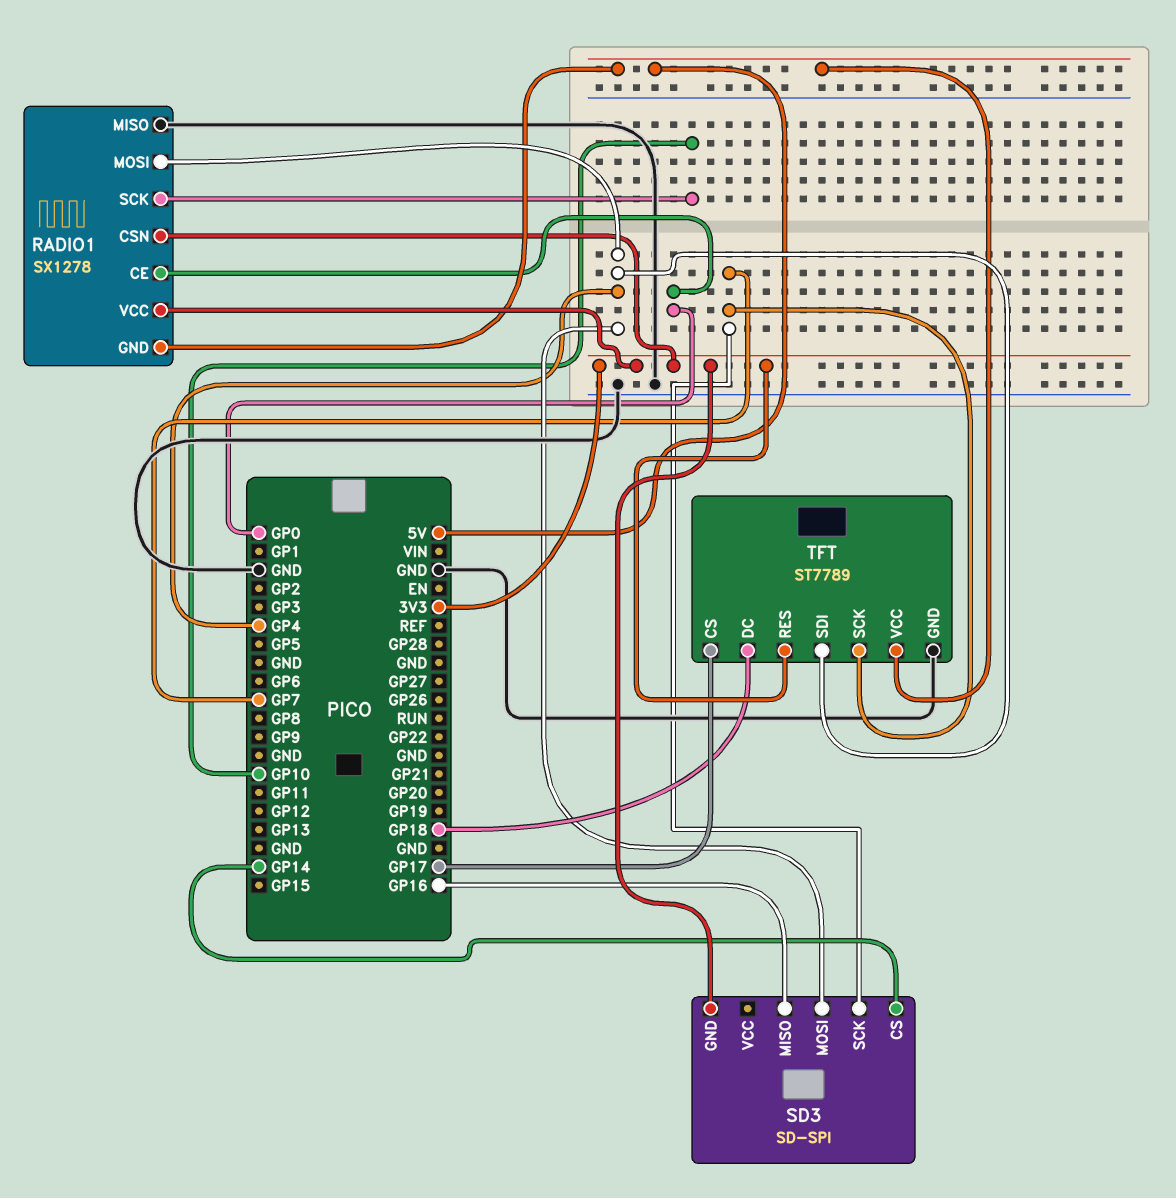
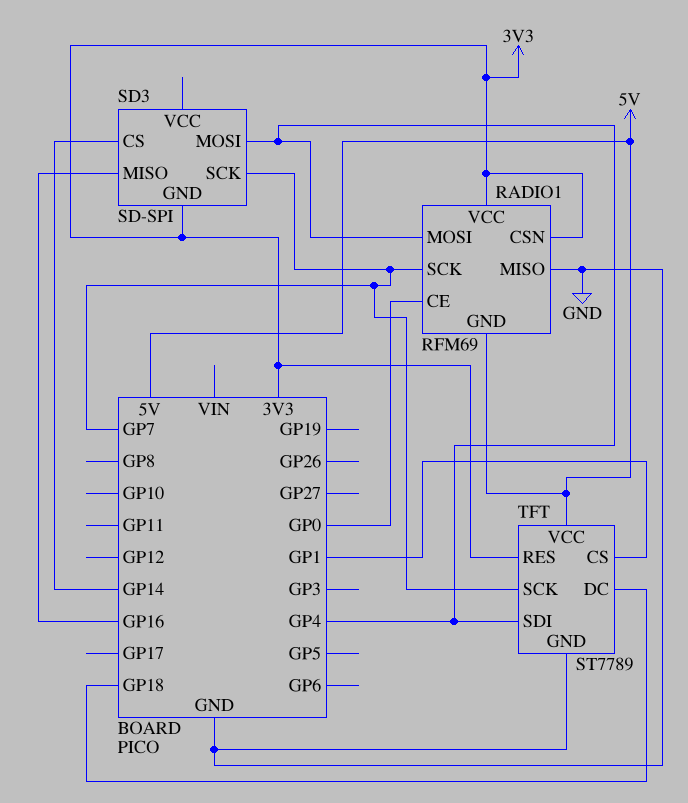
RADIO1: SX1278 -> RFM69
RADIO1 pin SCK: GP10 -> GP7
TFT pin CS: GP17 -> GP1

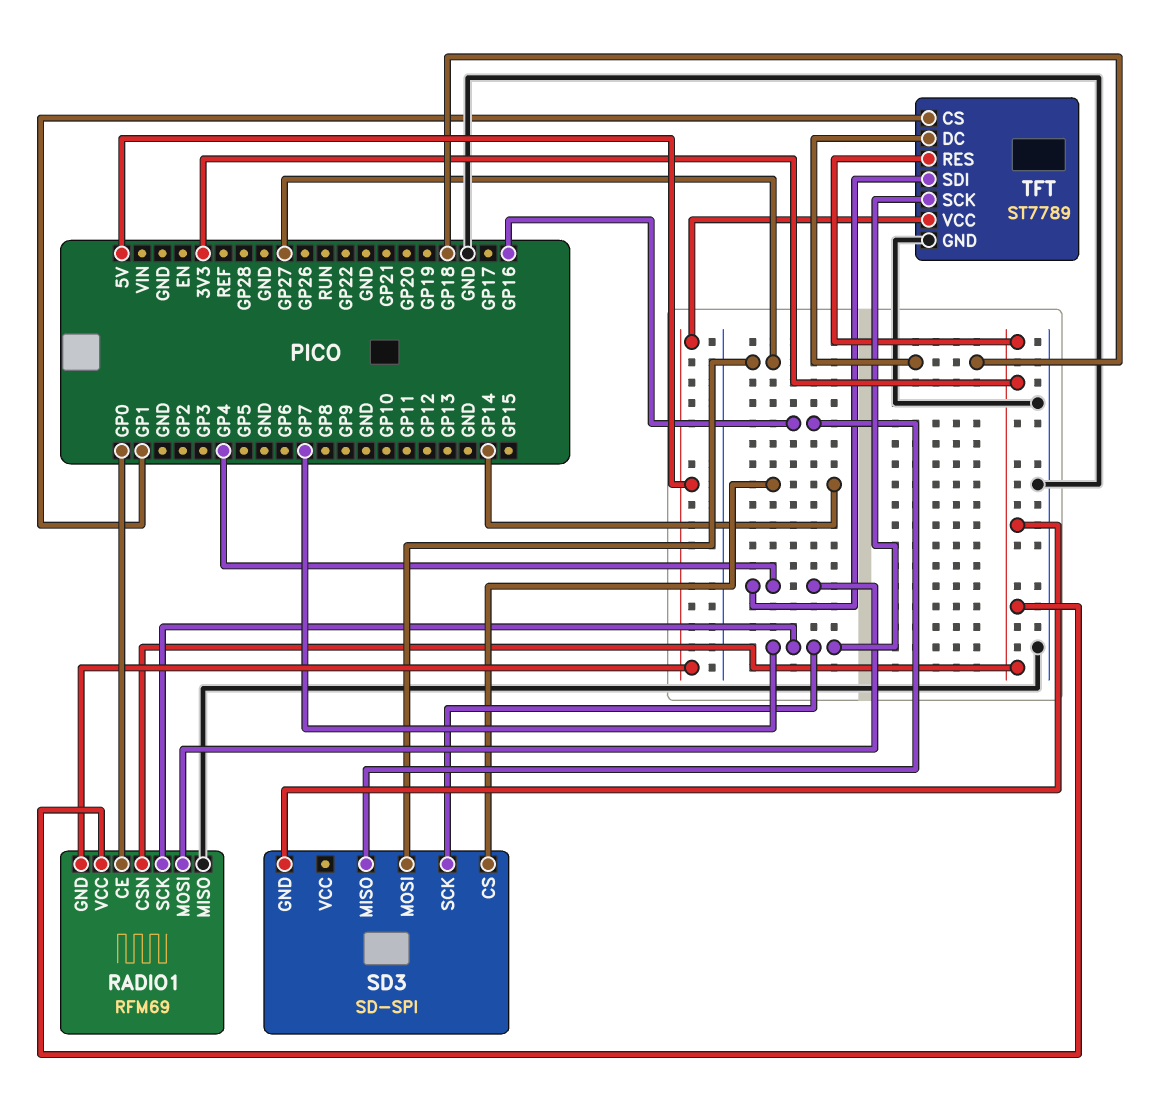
SD3 pin MOSI: GP4 -> GP27

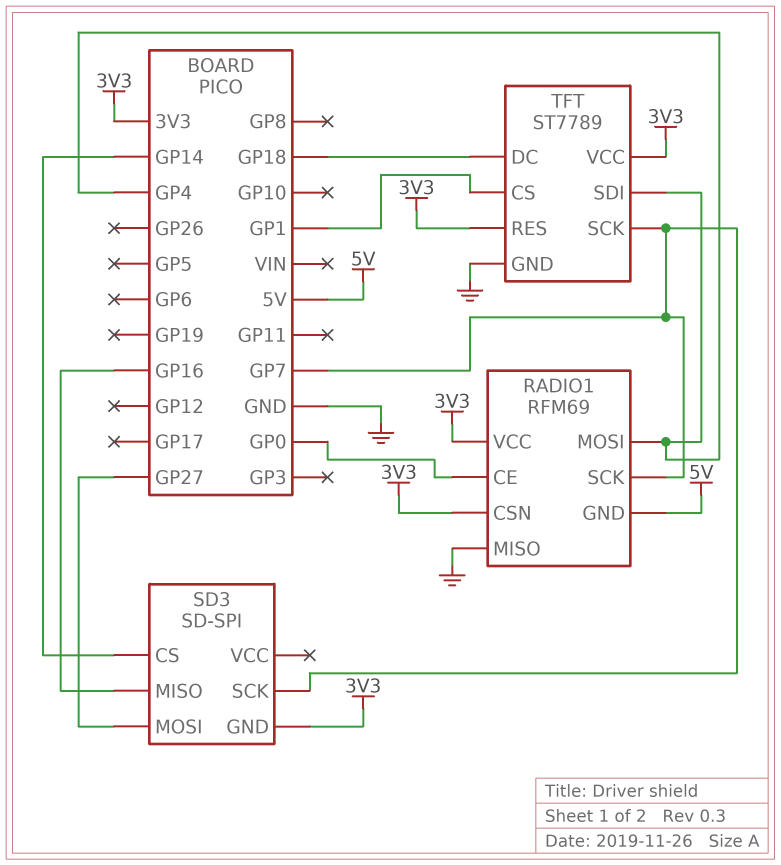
TFT pin VCC: 5V -> 3V3

